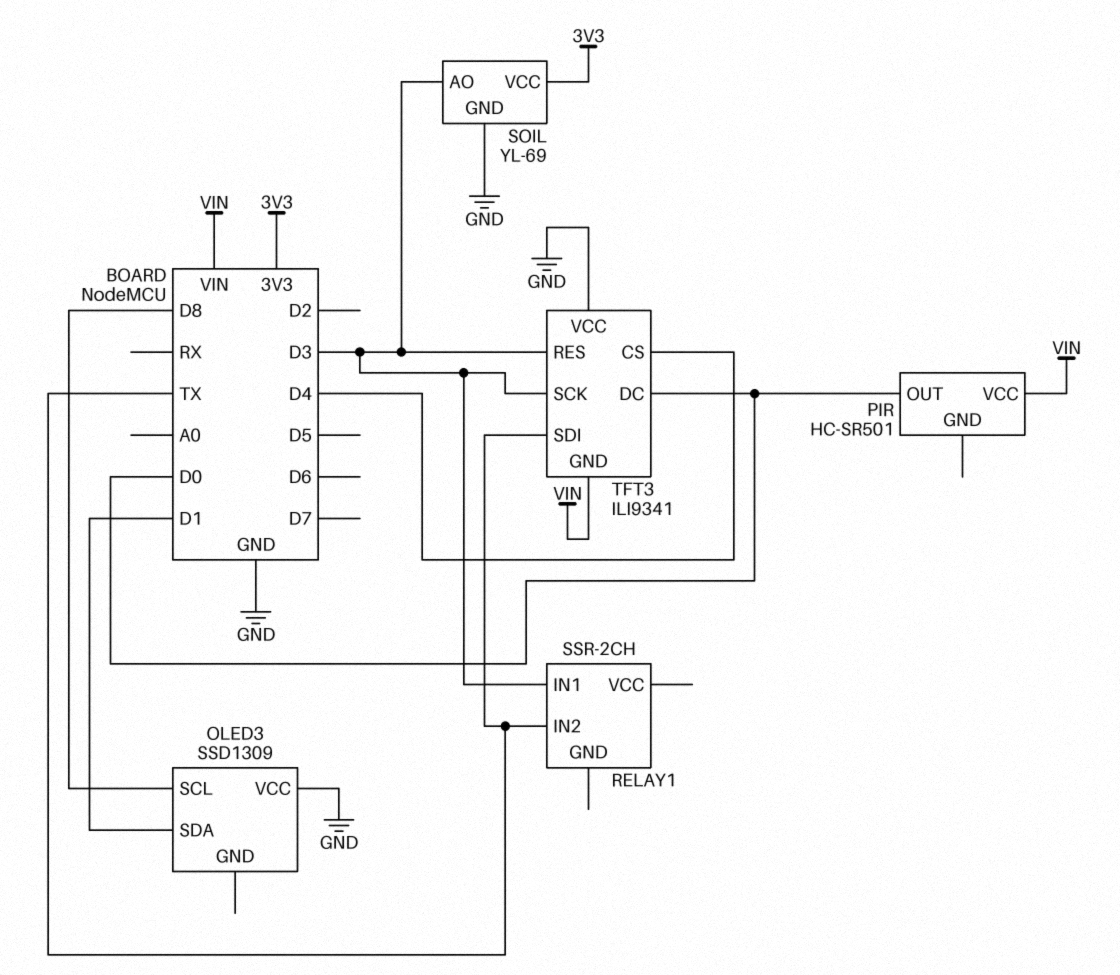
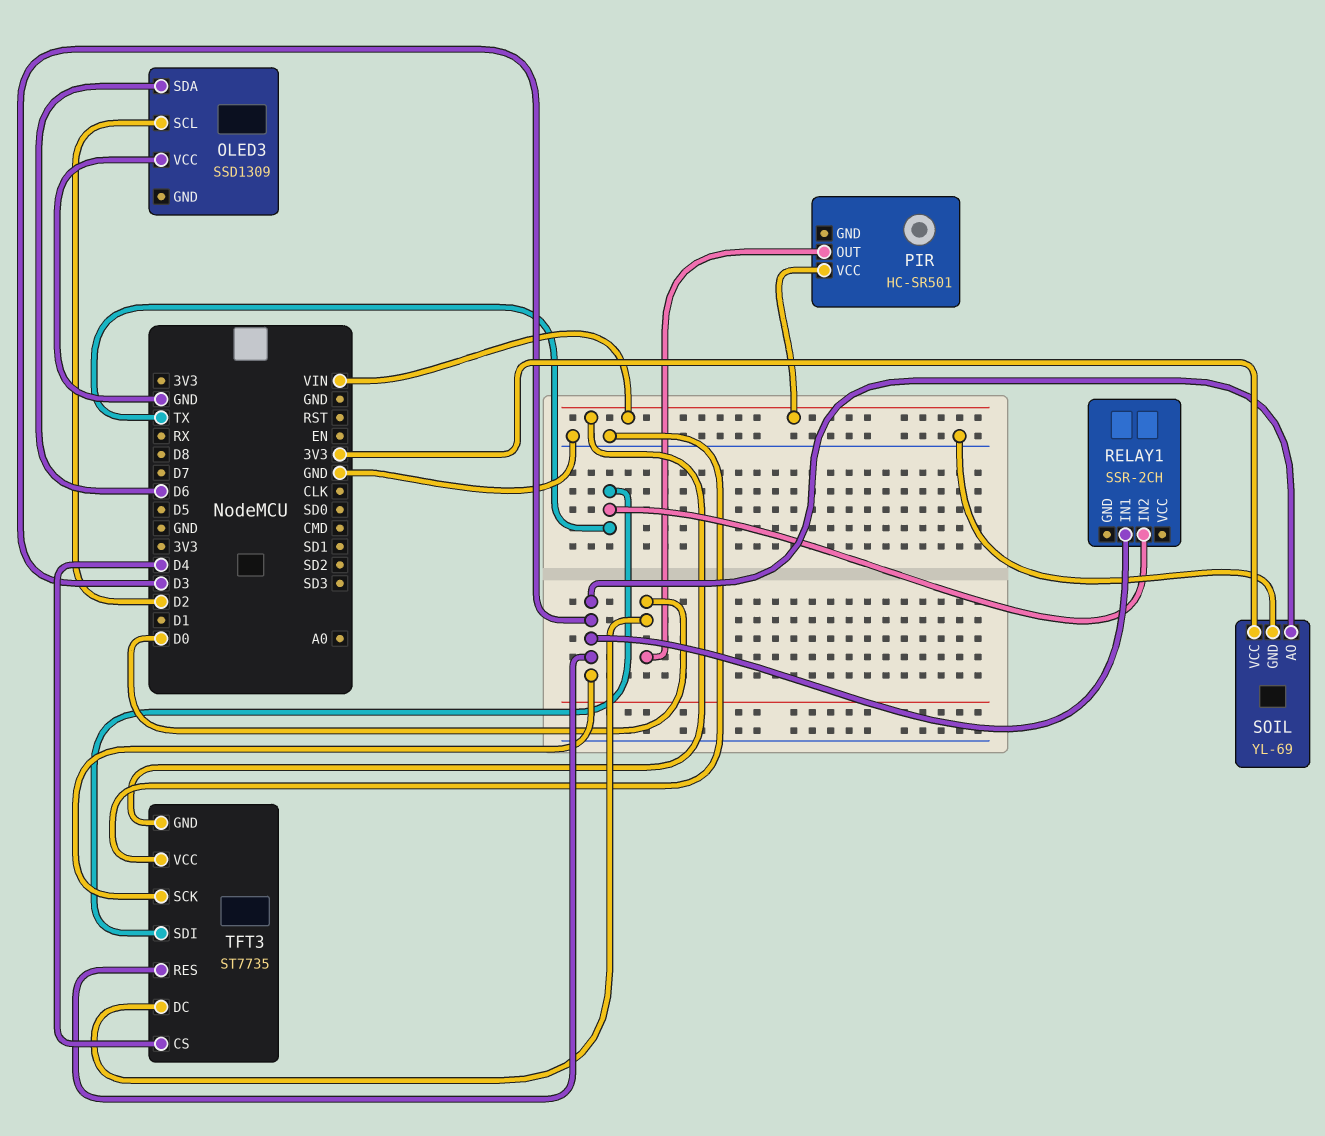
OLED3 pin SCL: D8 -> D2
OLED3 pin SDA: D1 -> D6
TFT3: ILI9341 -> ST7735

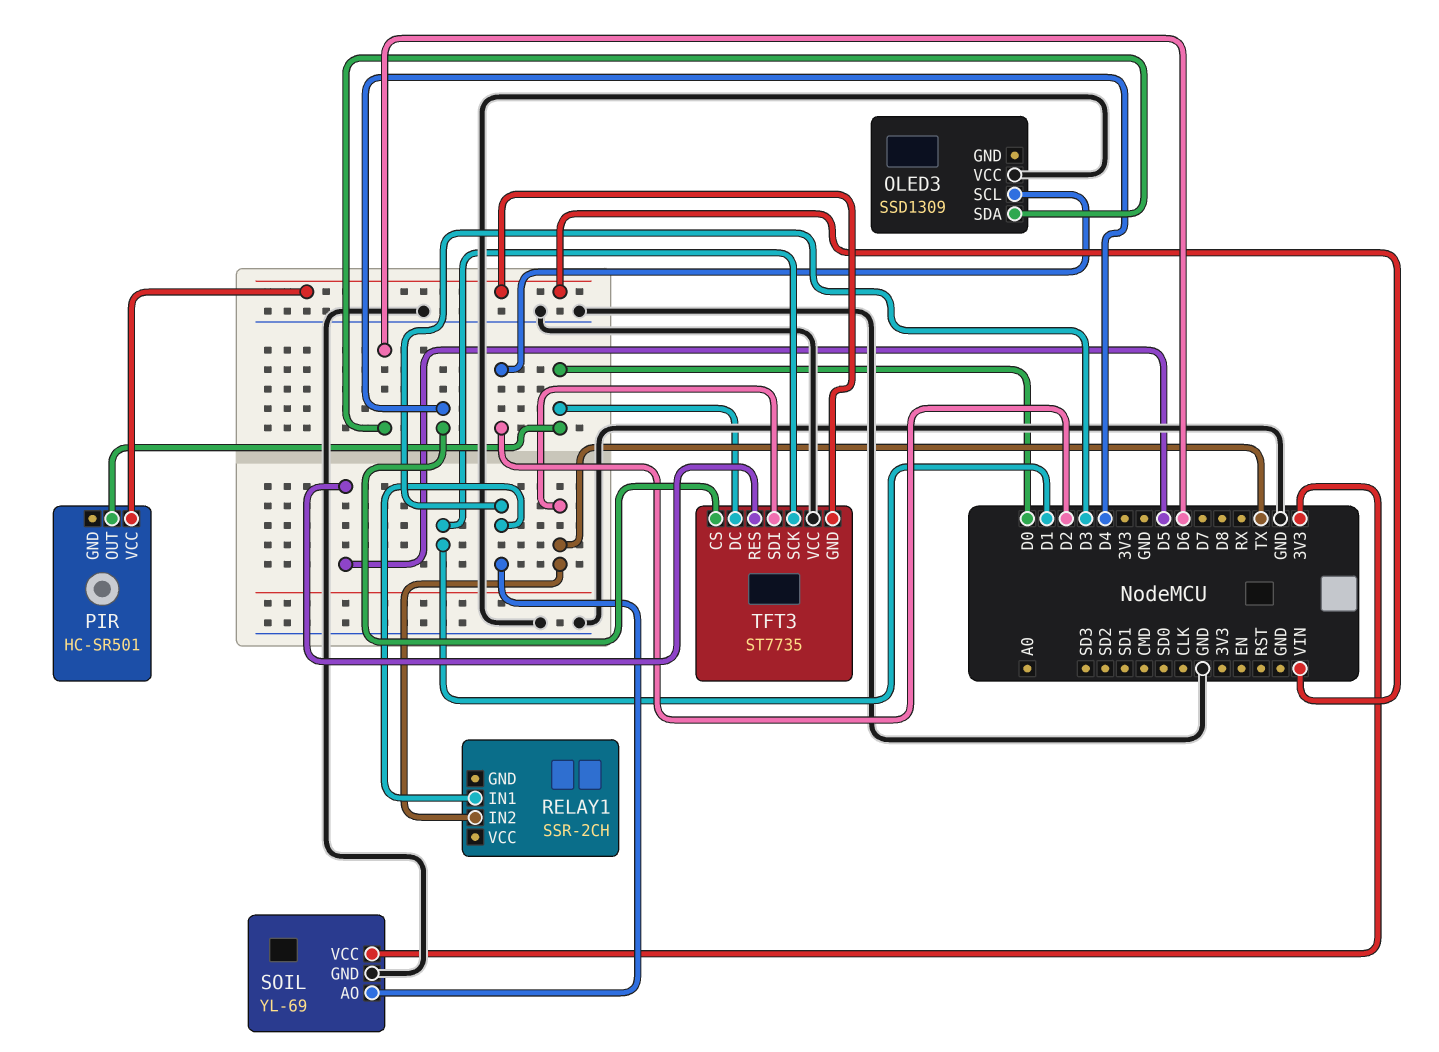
TFT3 pin RES: D3 -> D5
TFT3 pin SCK: D3 -> D1

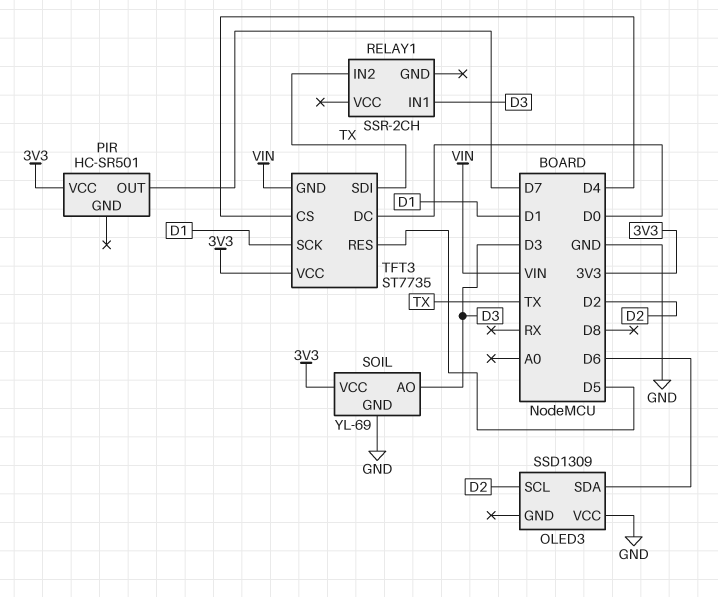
PIR pin OUT: D0 -> D7
PIR pin VCC: VIN -> 3V3
TFT3 pin VCC: GND -> 3V3

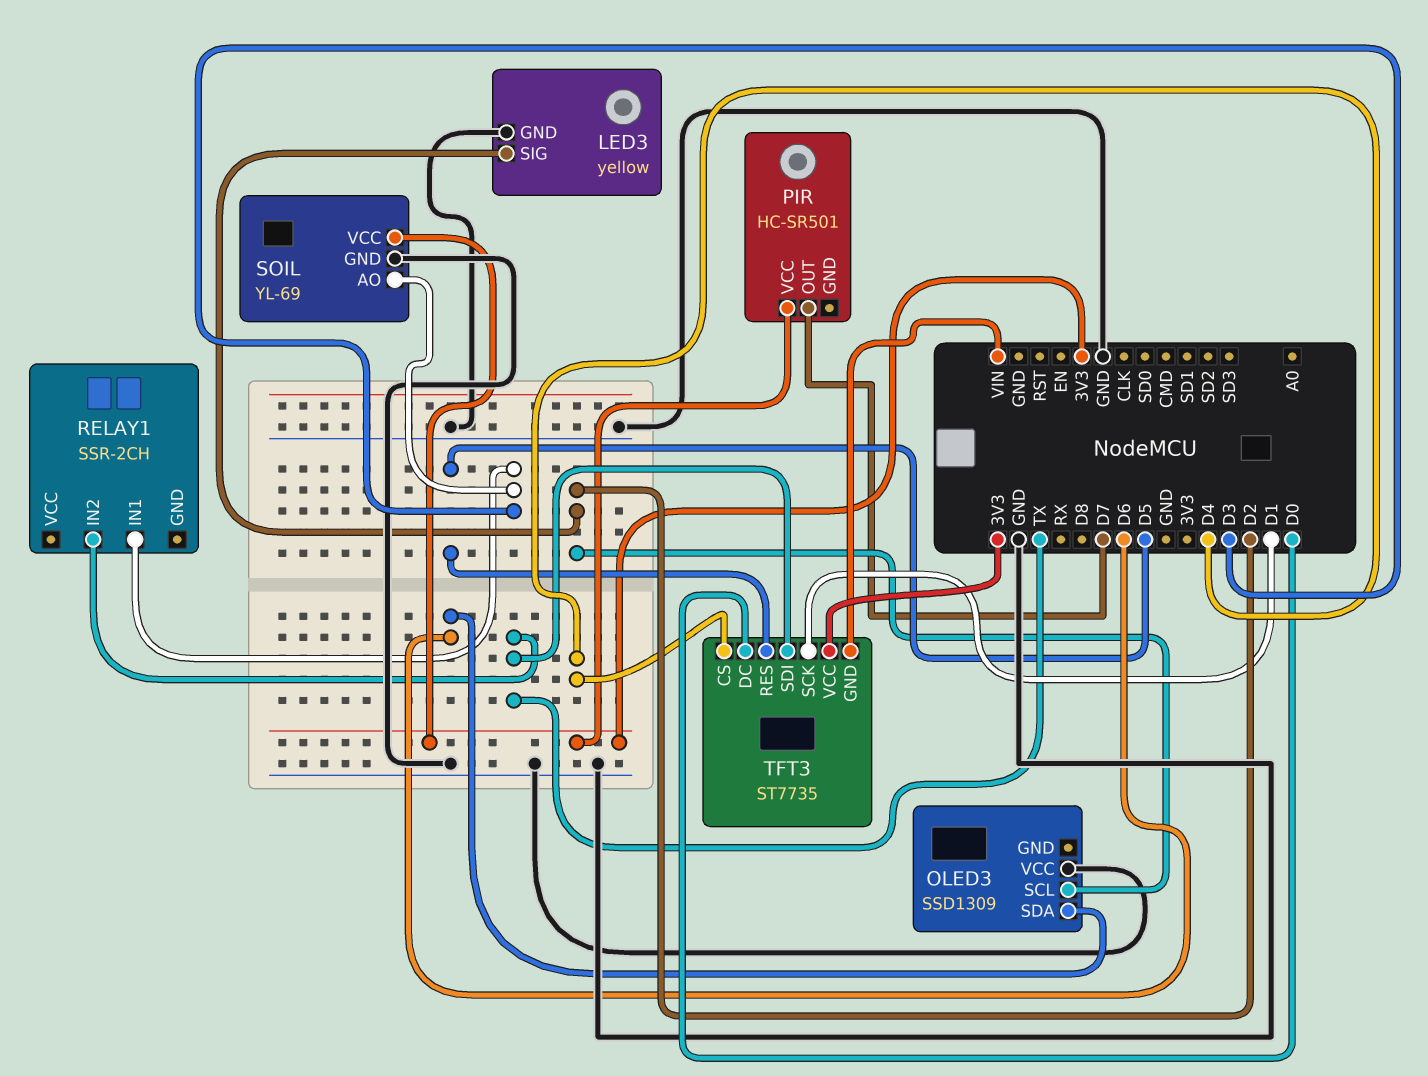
LED3: none -> yellow
LED3 pin GND: none -> GND
LED3 pin SIG: none -> D2

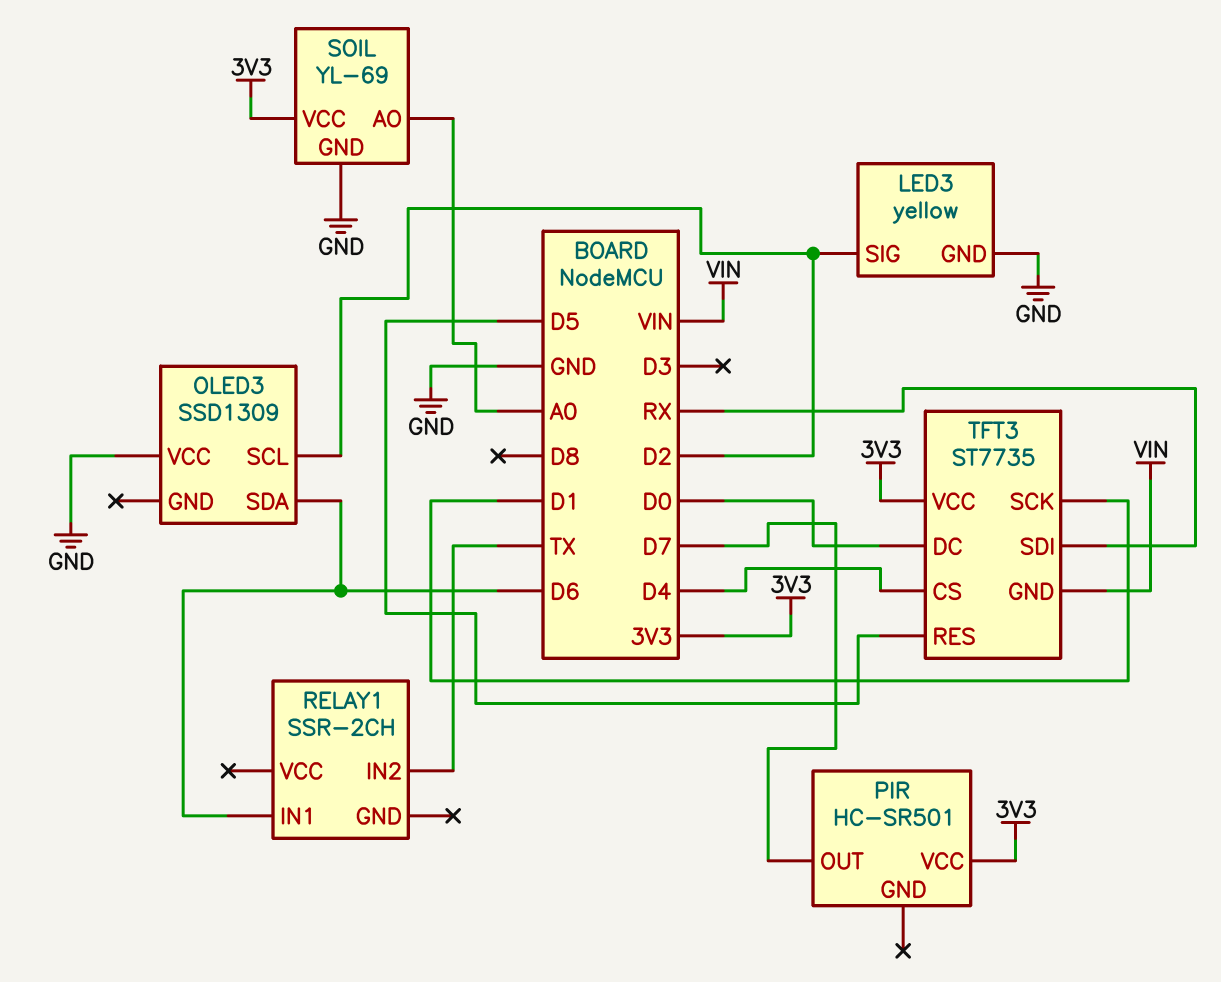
RELAY1 pin IN1: D3 -> D6
SOIL pin AO: D3 -> A0
TFT3 pin SDI: TX -> RX

